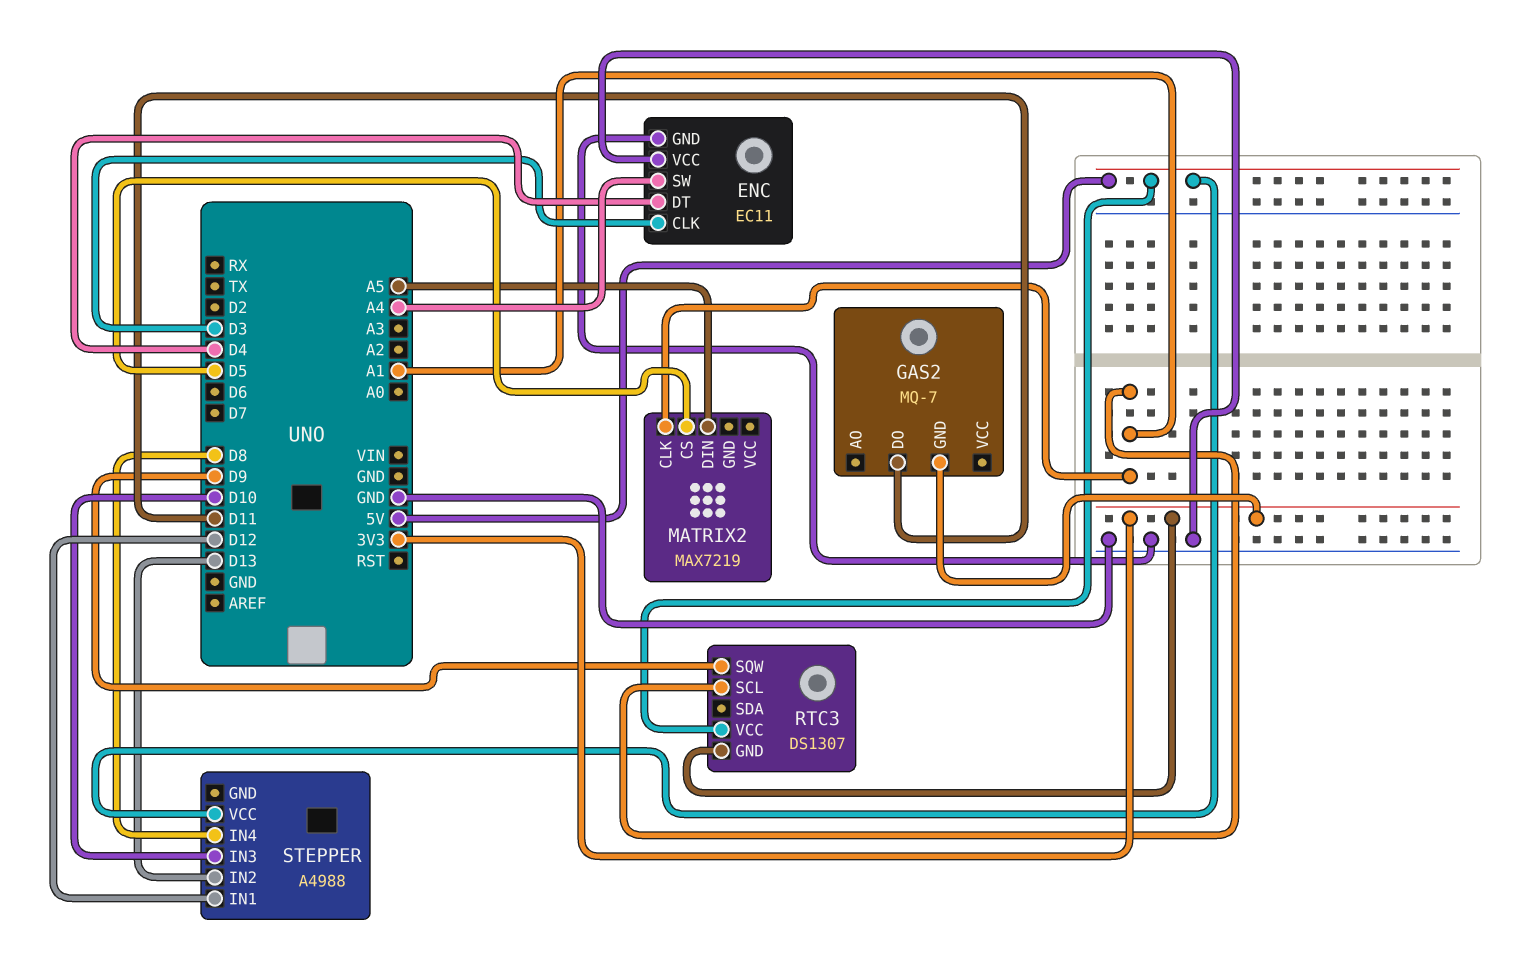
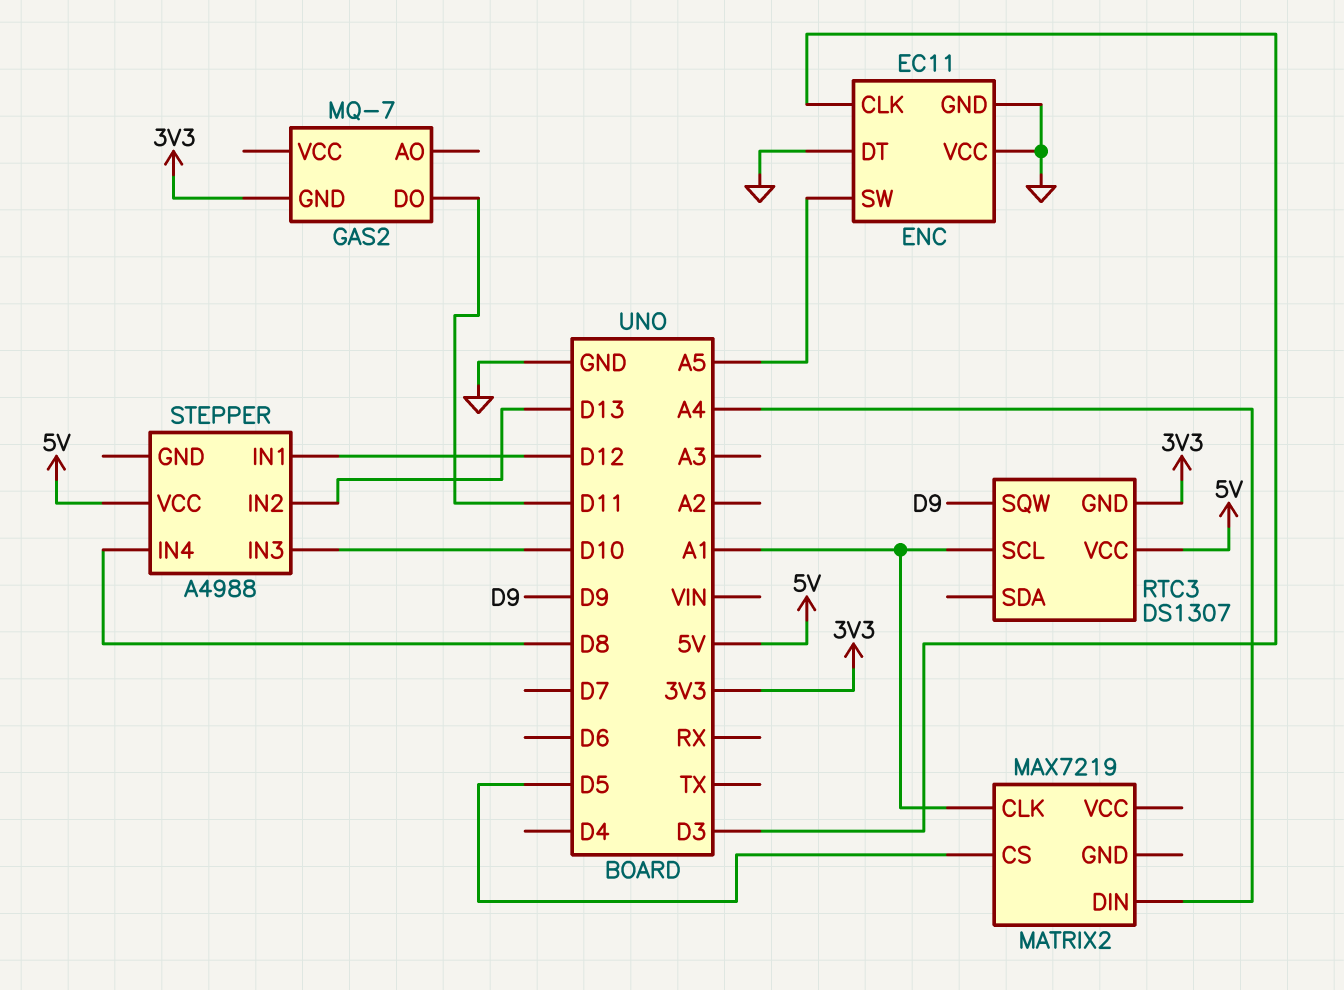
ENC pin DT: D4 -> GND
ENC pin SW: A4 -> A5
MATRIX2 pin DIN: A5 -> A4

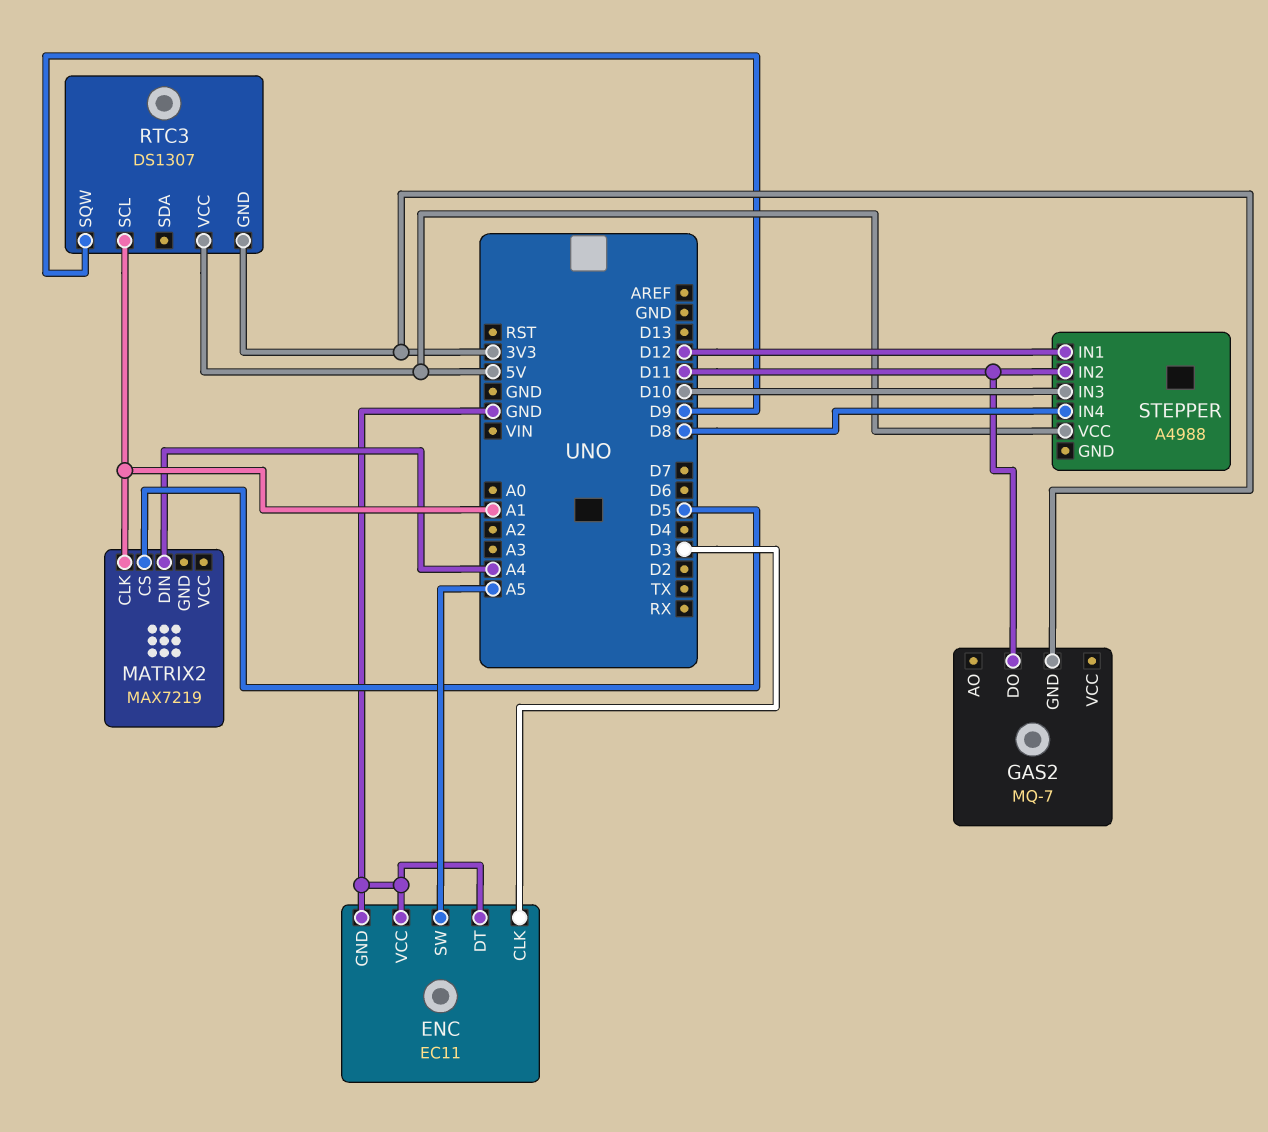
STEPPER pin IN2: D13 -> D11

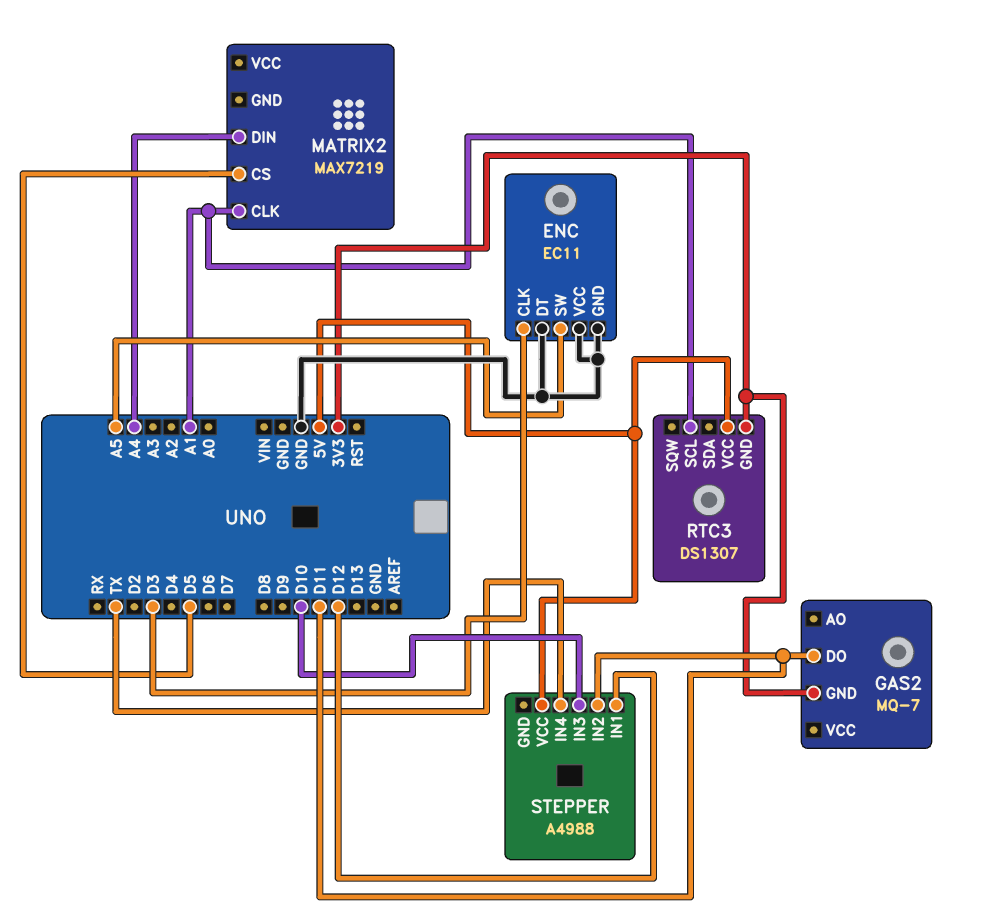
RTC3 pin SQW: D9 -> none
STEPPER pin IN4: D8 -> TX

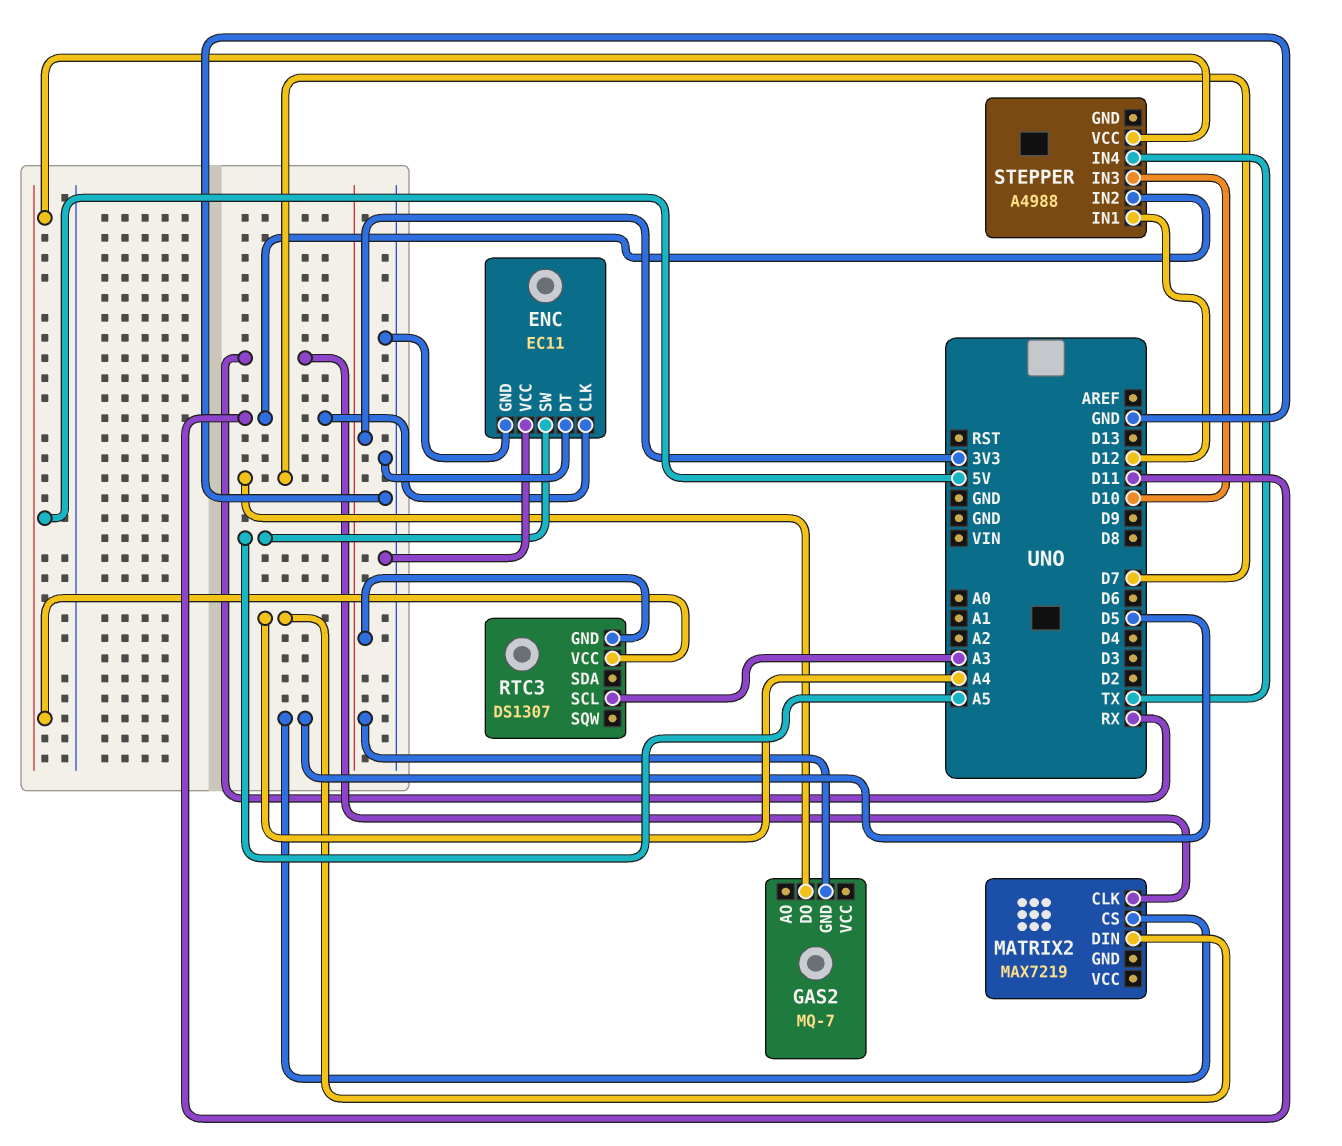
ENC pin CLK: D3 -> D11
GAS2 pin DO: D11 -> D7
MATRIX2 pin CLK: A1 -> RX
RTC3 pin SCL: A1 -> A3

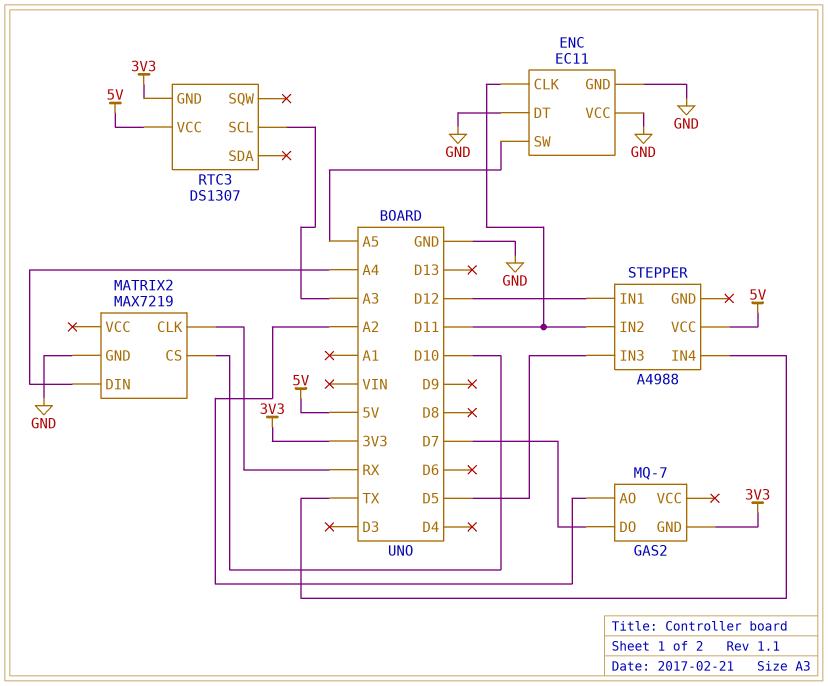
GAS2 pin AO: none -> A2
MATRIX2 pin CS: D5 -> D10
MATRIX2 pin GND: none -> GND
STEPPER pin IN3: D10 -> D5

